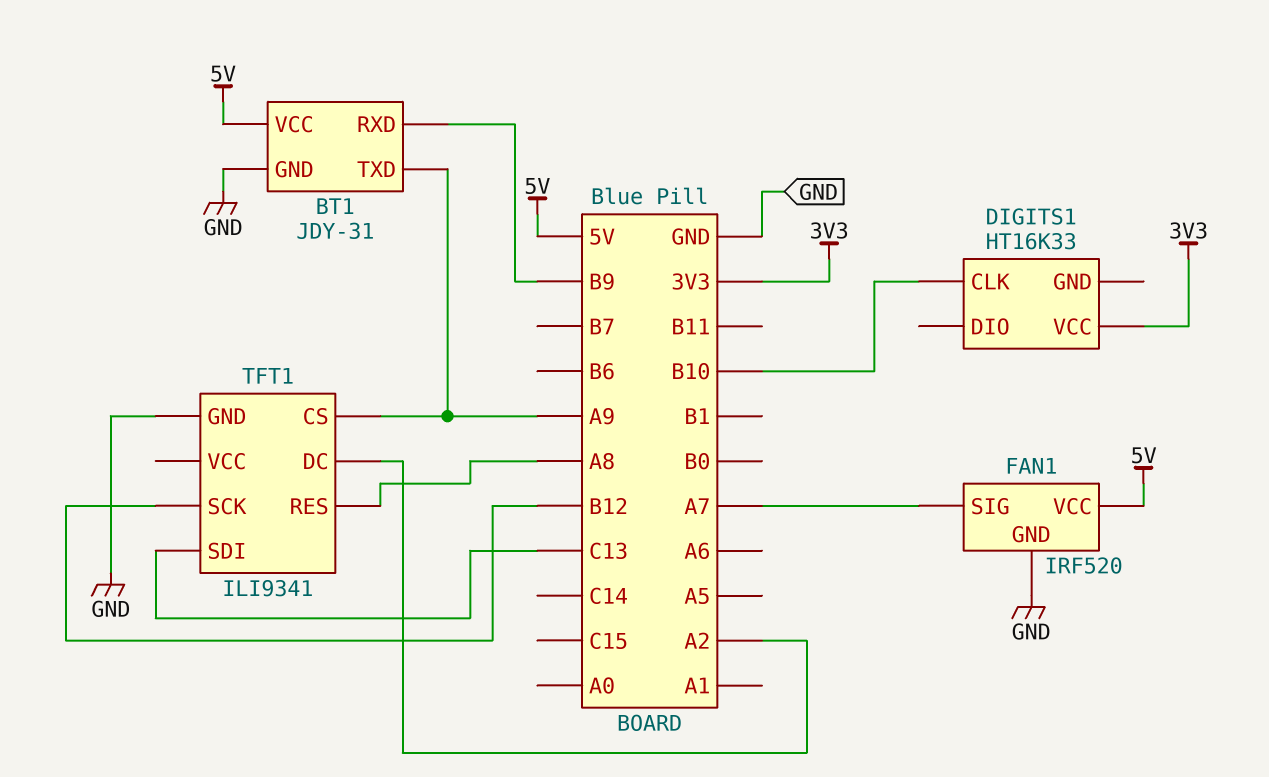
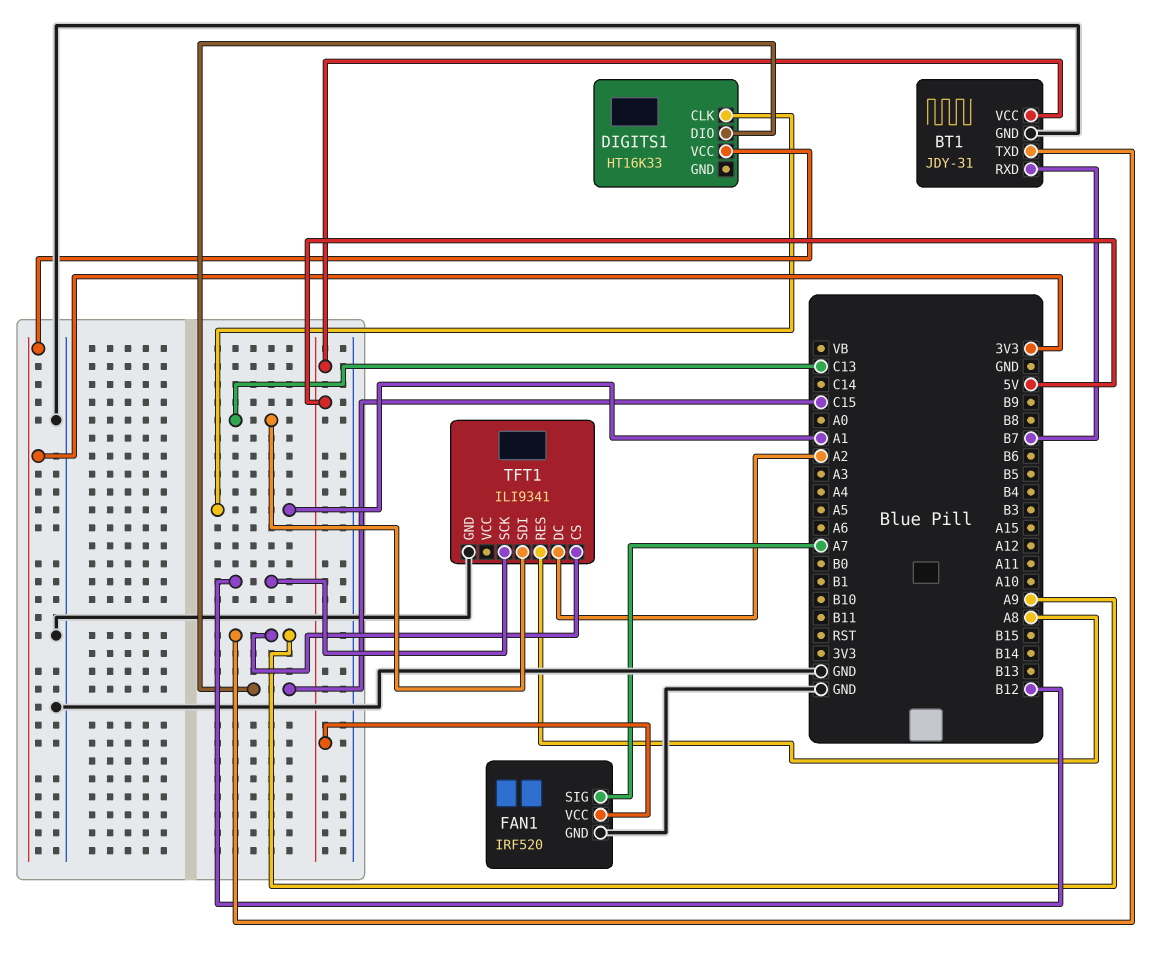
BT1 pin RXD: B9 -> B7
DIGITS1 pin CLK: B10 -> A1
DIGITS1 pin DIO: none -> C15

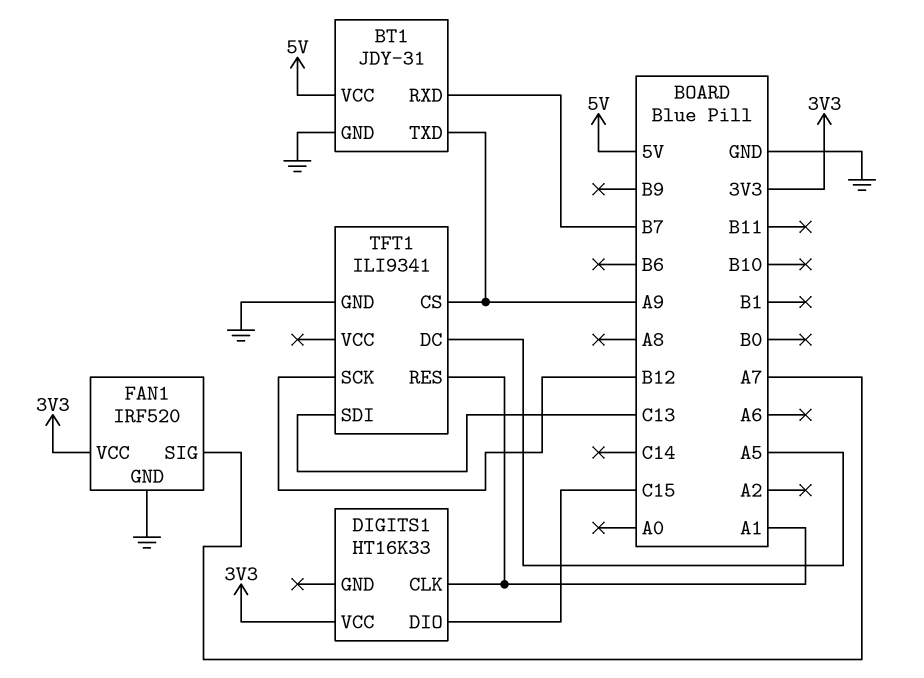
FAN1 pin VCC: 5V -> 3V3
TFT1 pin DC: A2 -> A5
TFT1 pin RES: A8 -> A1

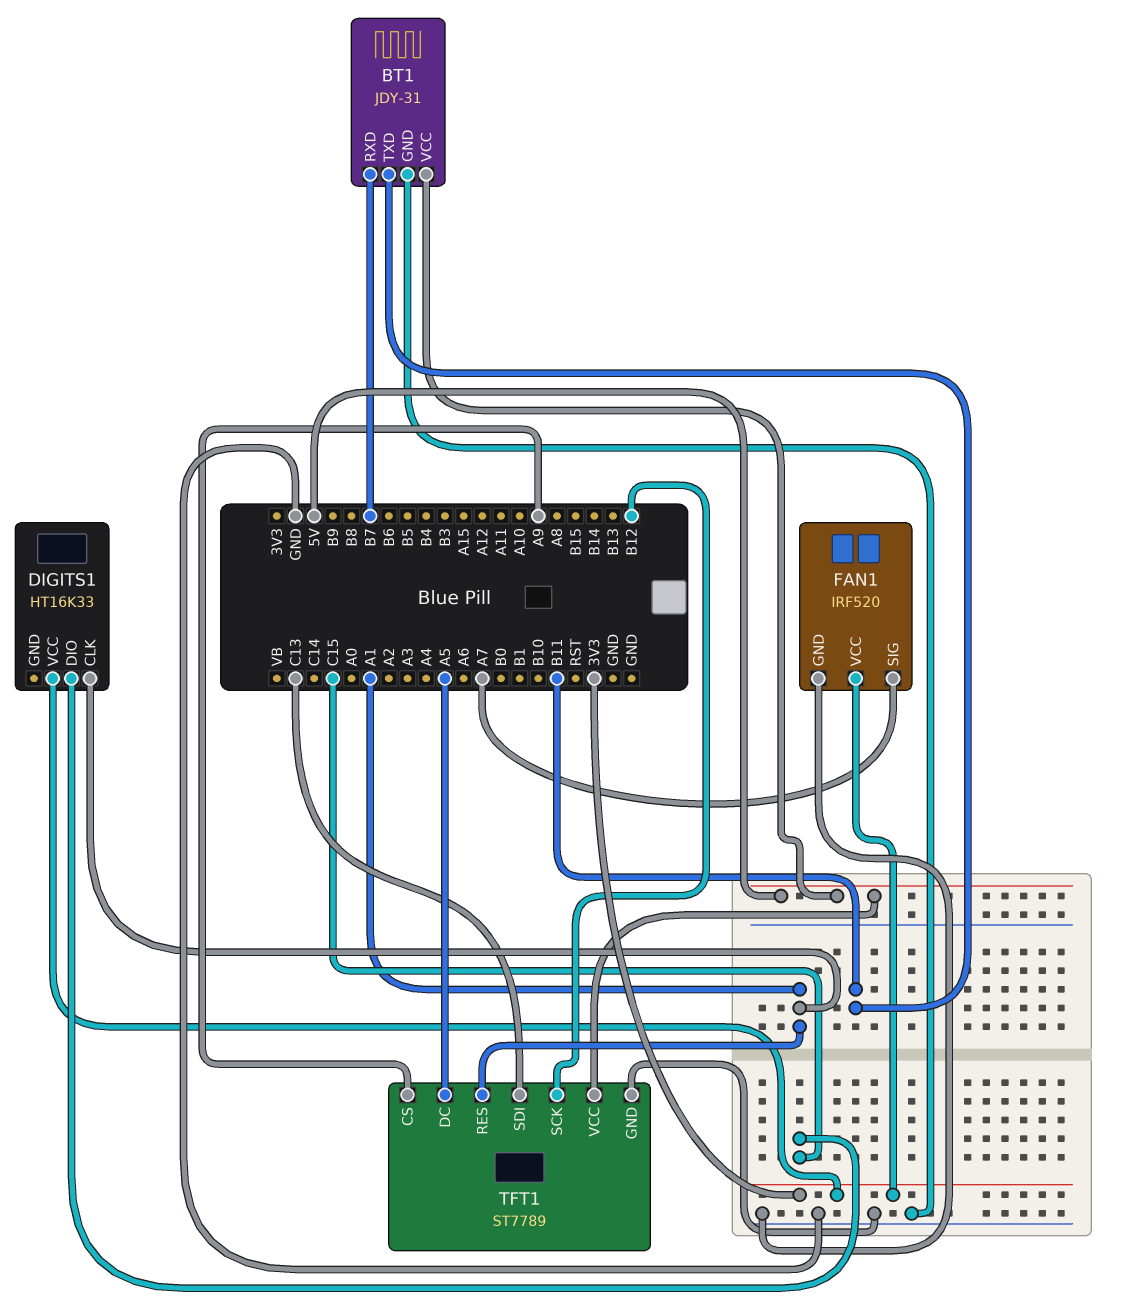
BT1 pin TXD: A9 -> B11
TFT1: ILI9341 -> ST7789
TFT1 pin VCC: none -> 5V

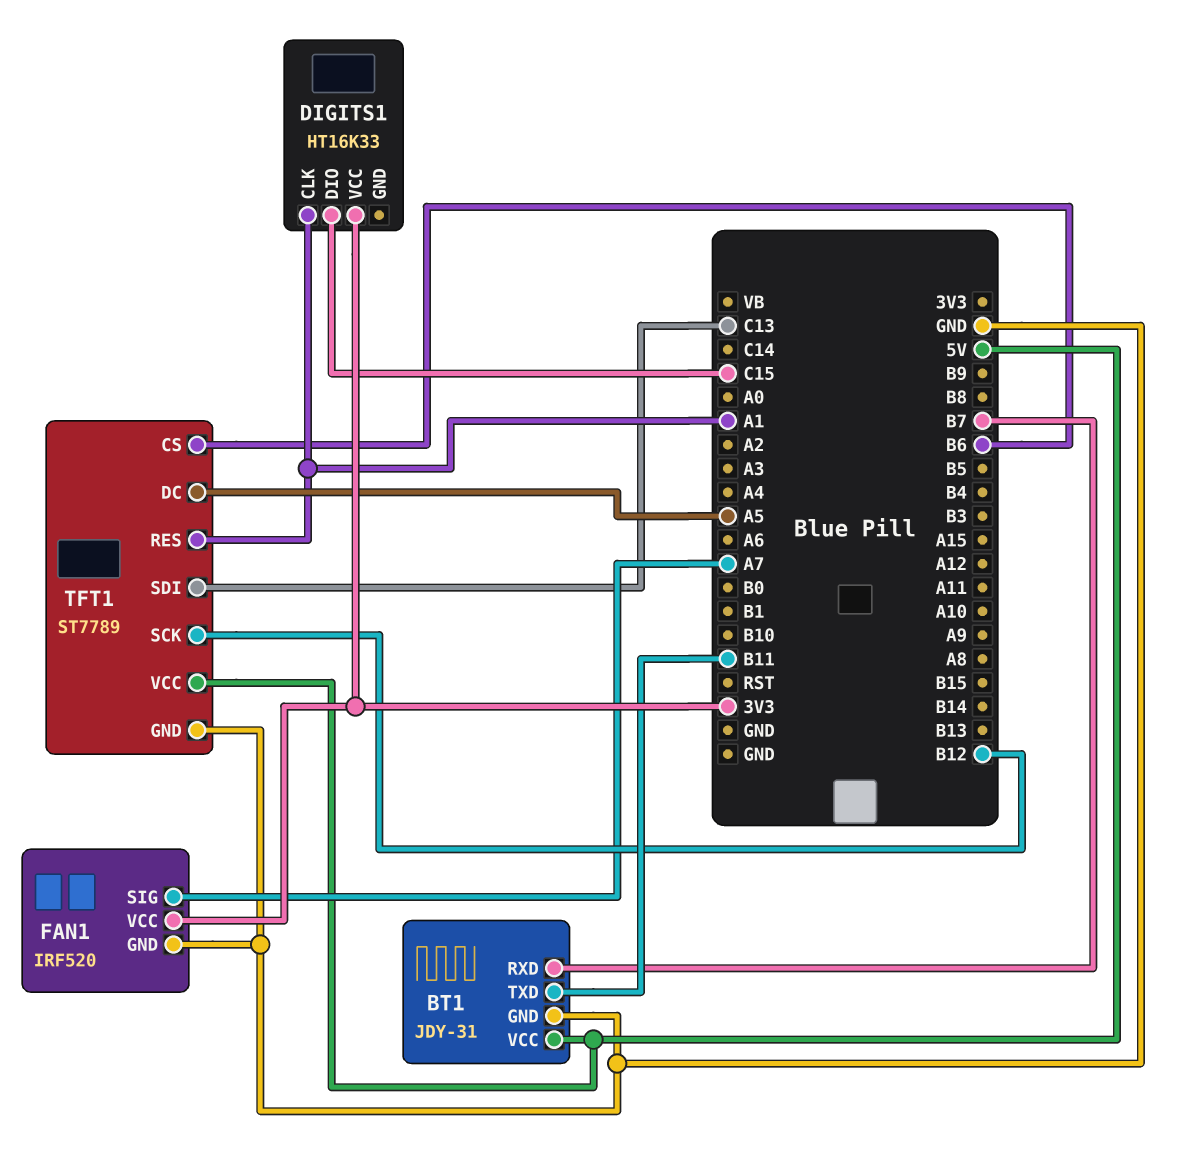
TFT1 pin CS: A9 -> B6

